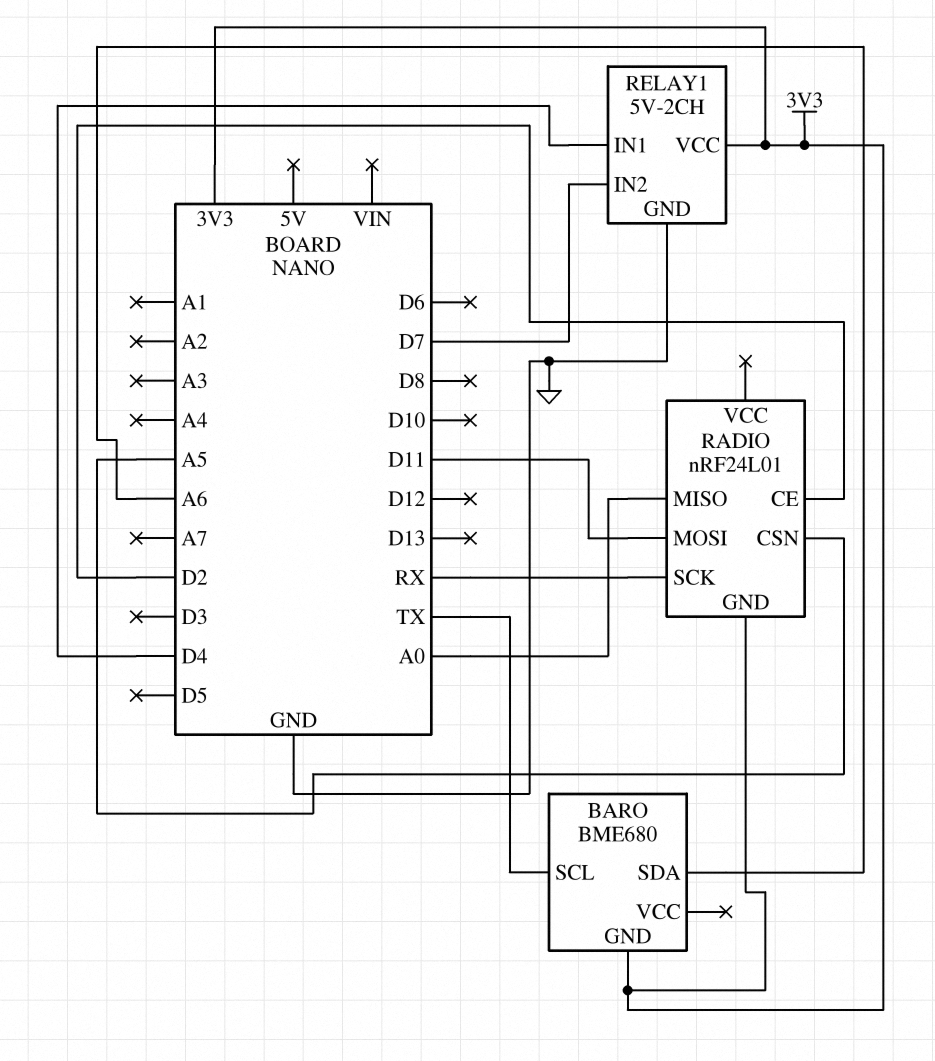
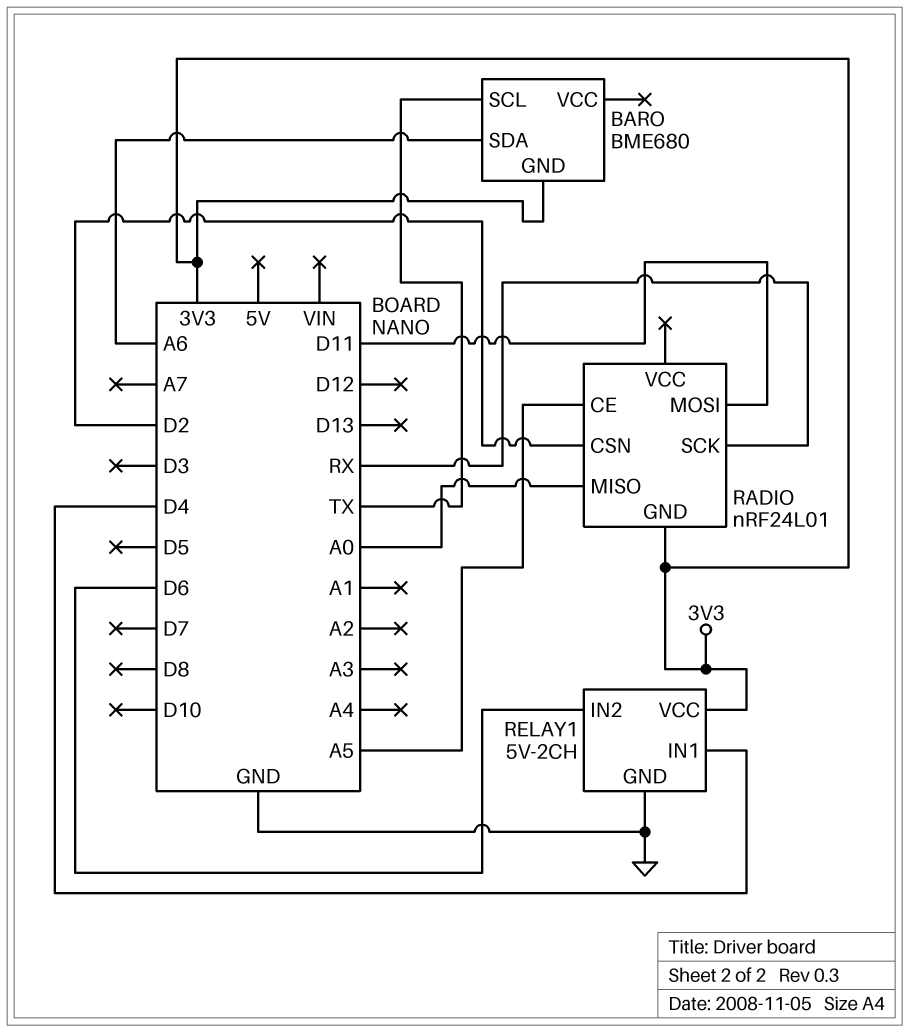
RADIO pin CE: D2 -> A5
RADIO pin CSN: A5 -> D2
RELAY1 pin IN2: D7 -> D6

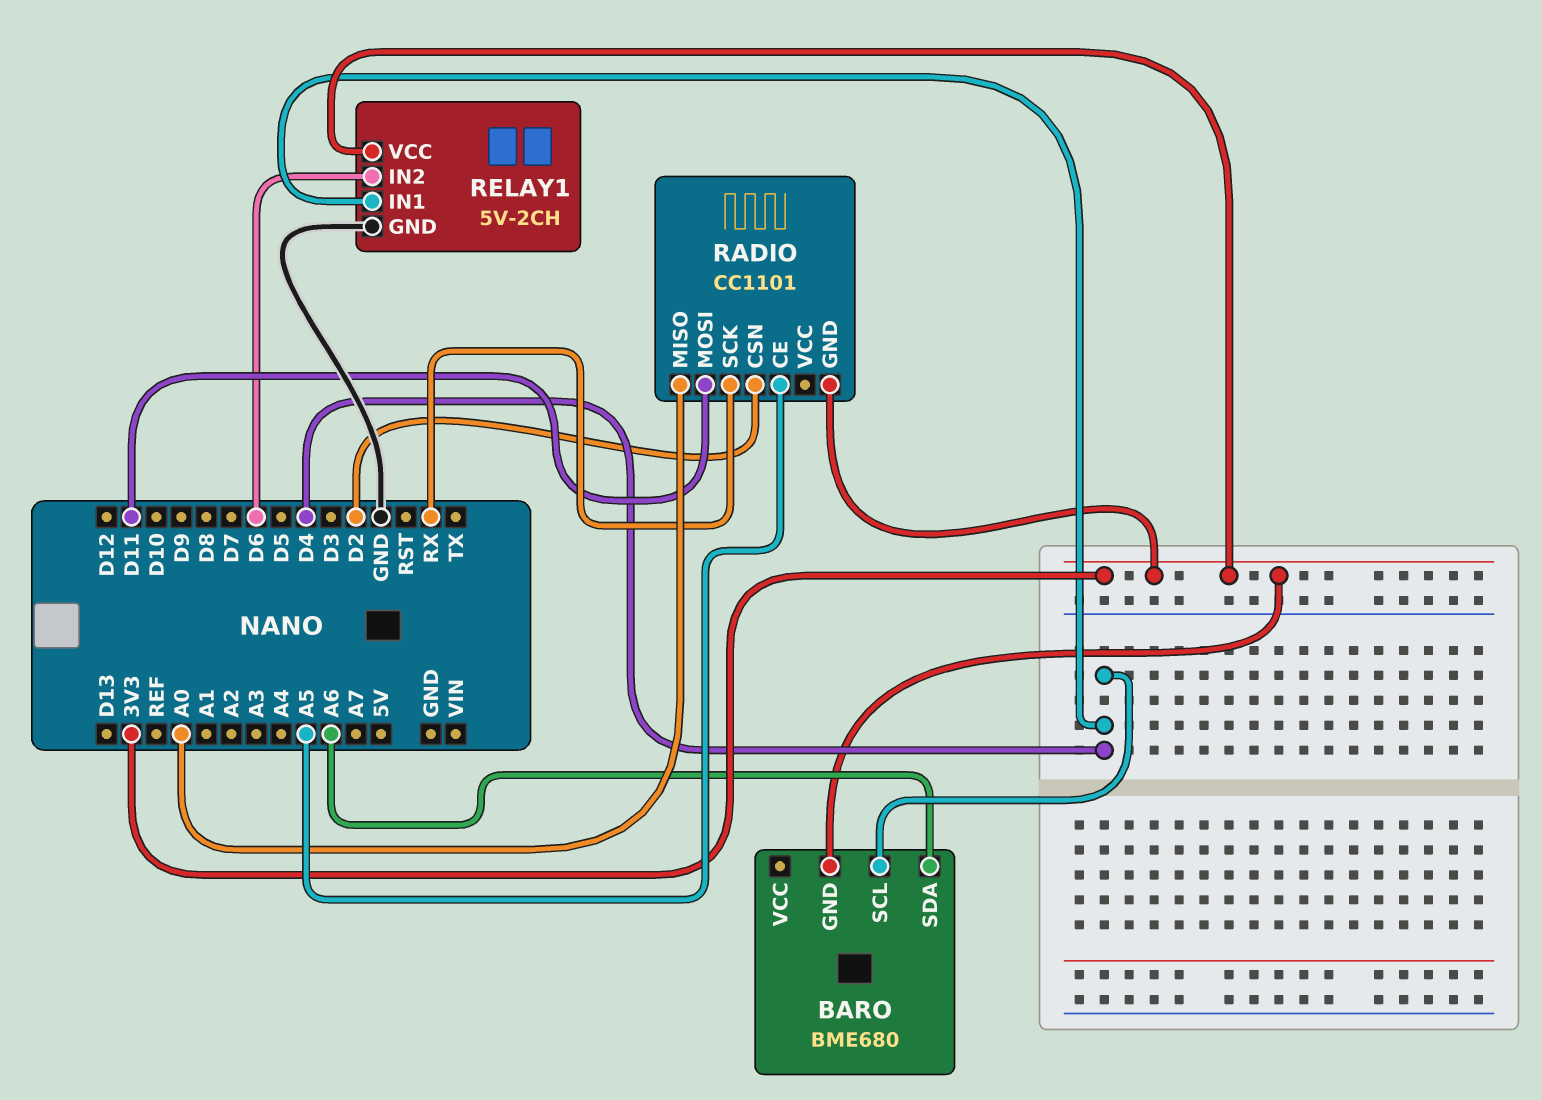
BARO pin SCL: TX -> D4
RADIO: nRF24L01 -> CC1101

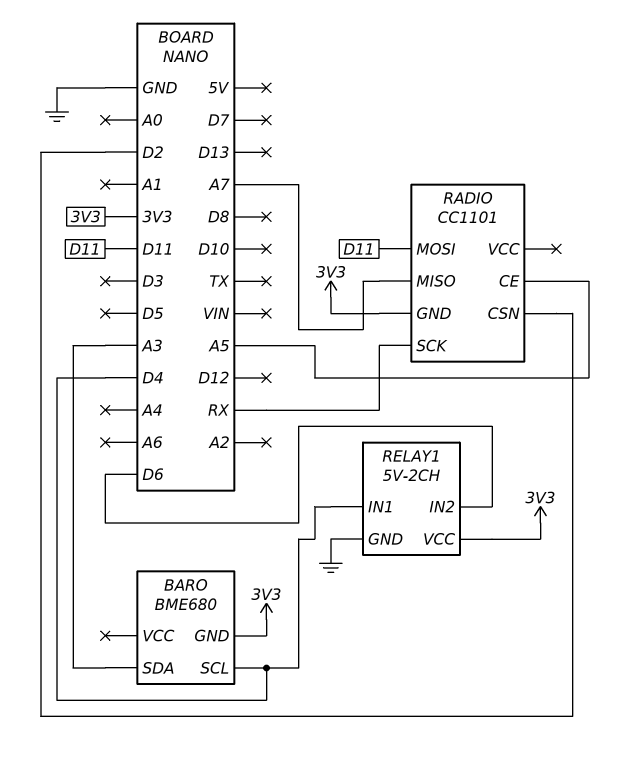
BARO pin SDA: A6 -> A3
RADIO pin MISO: A0 -> A7

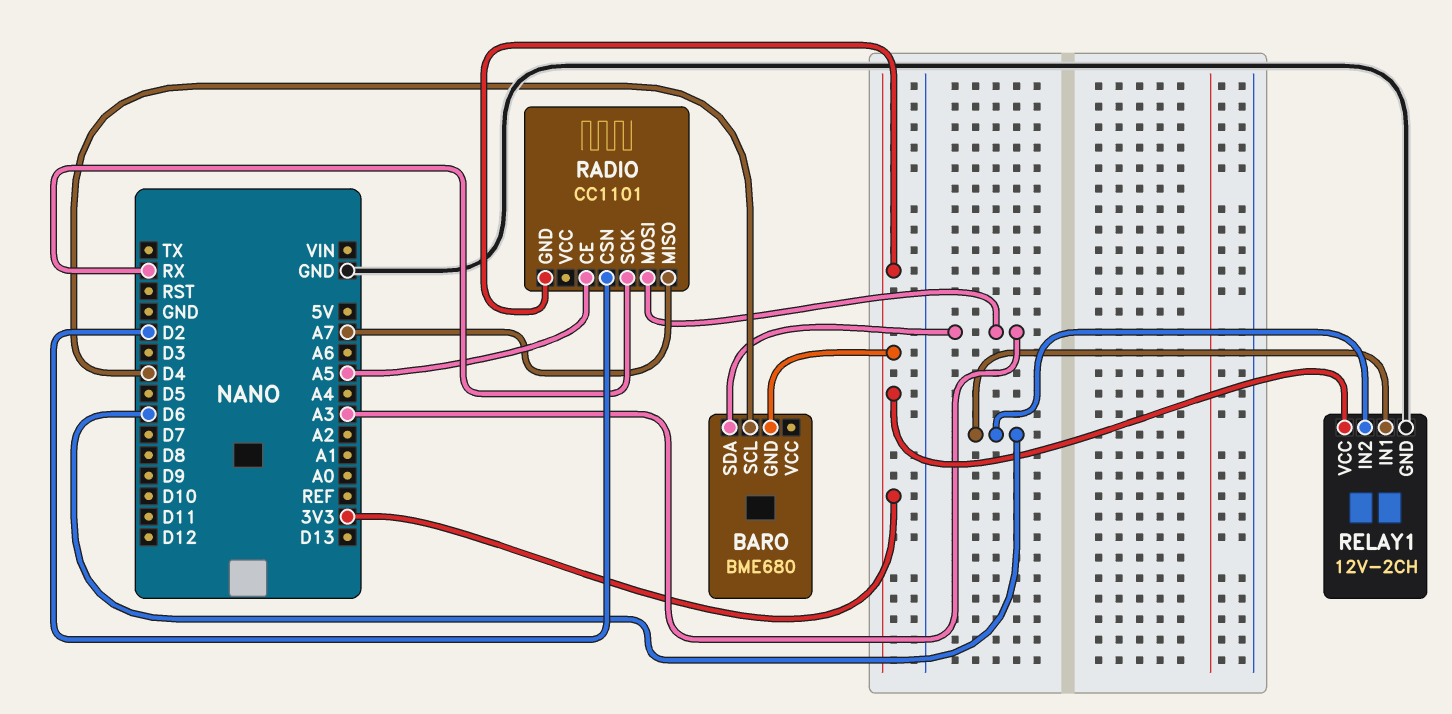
RADIO pin MOSI: D11 -> A3
RELAY1: 5V-2CH -> 12V-2CH
RELAY1 pin IN1: D4 -> D6

